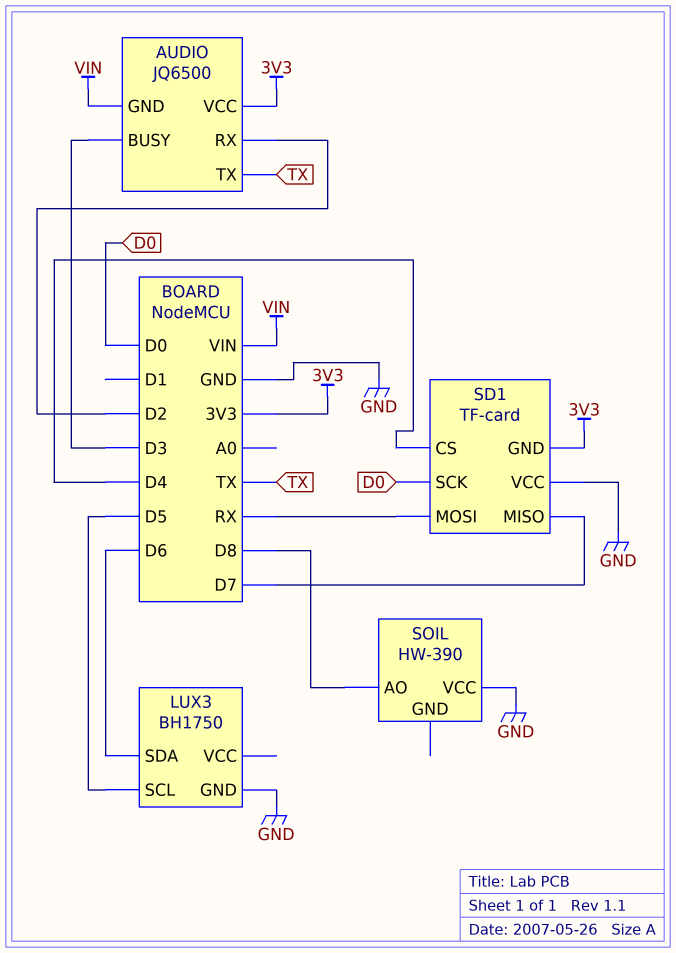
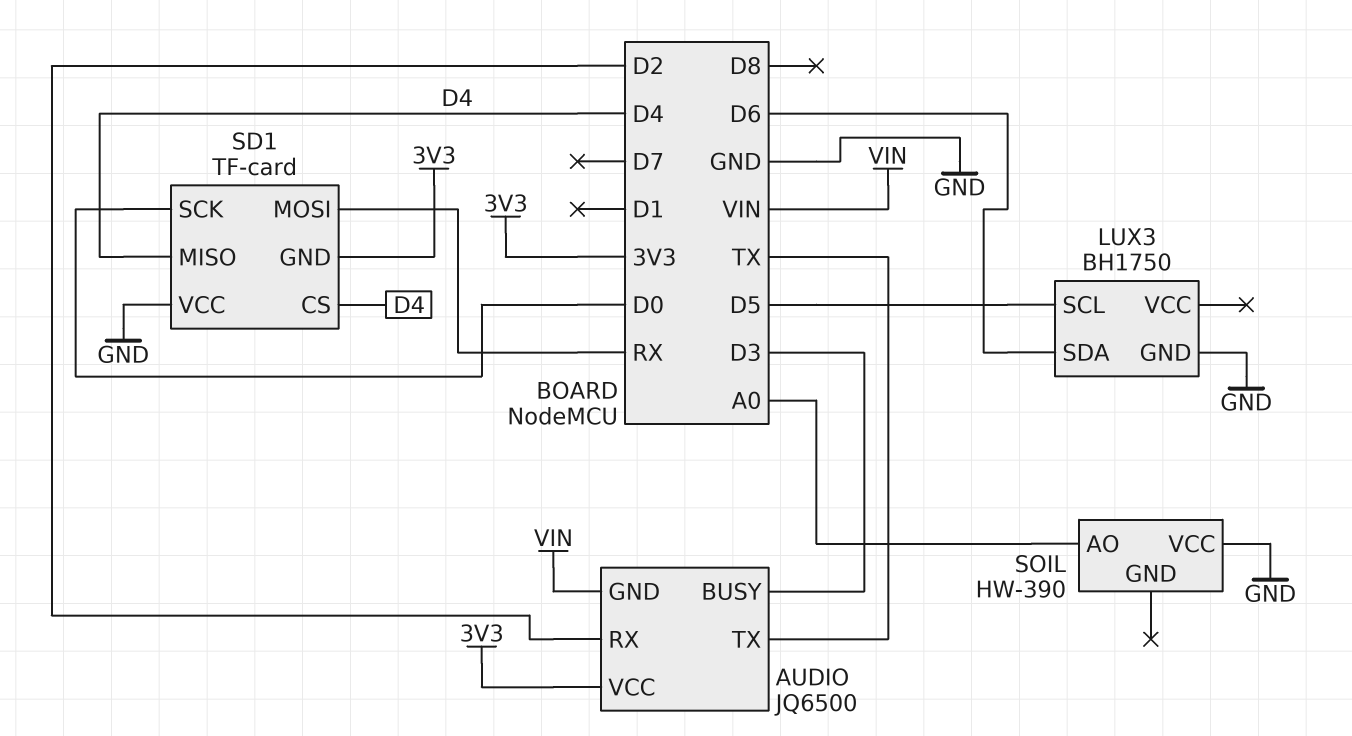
SD1 pin MISO: D7 -> D4
SOIL pin AO: D8 -> A0

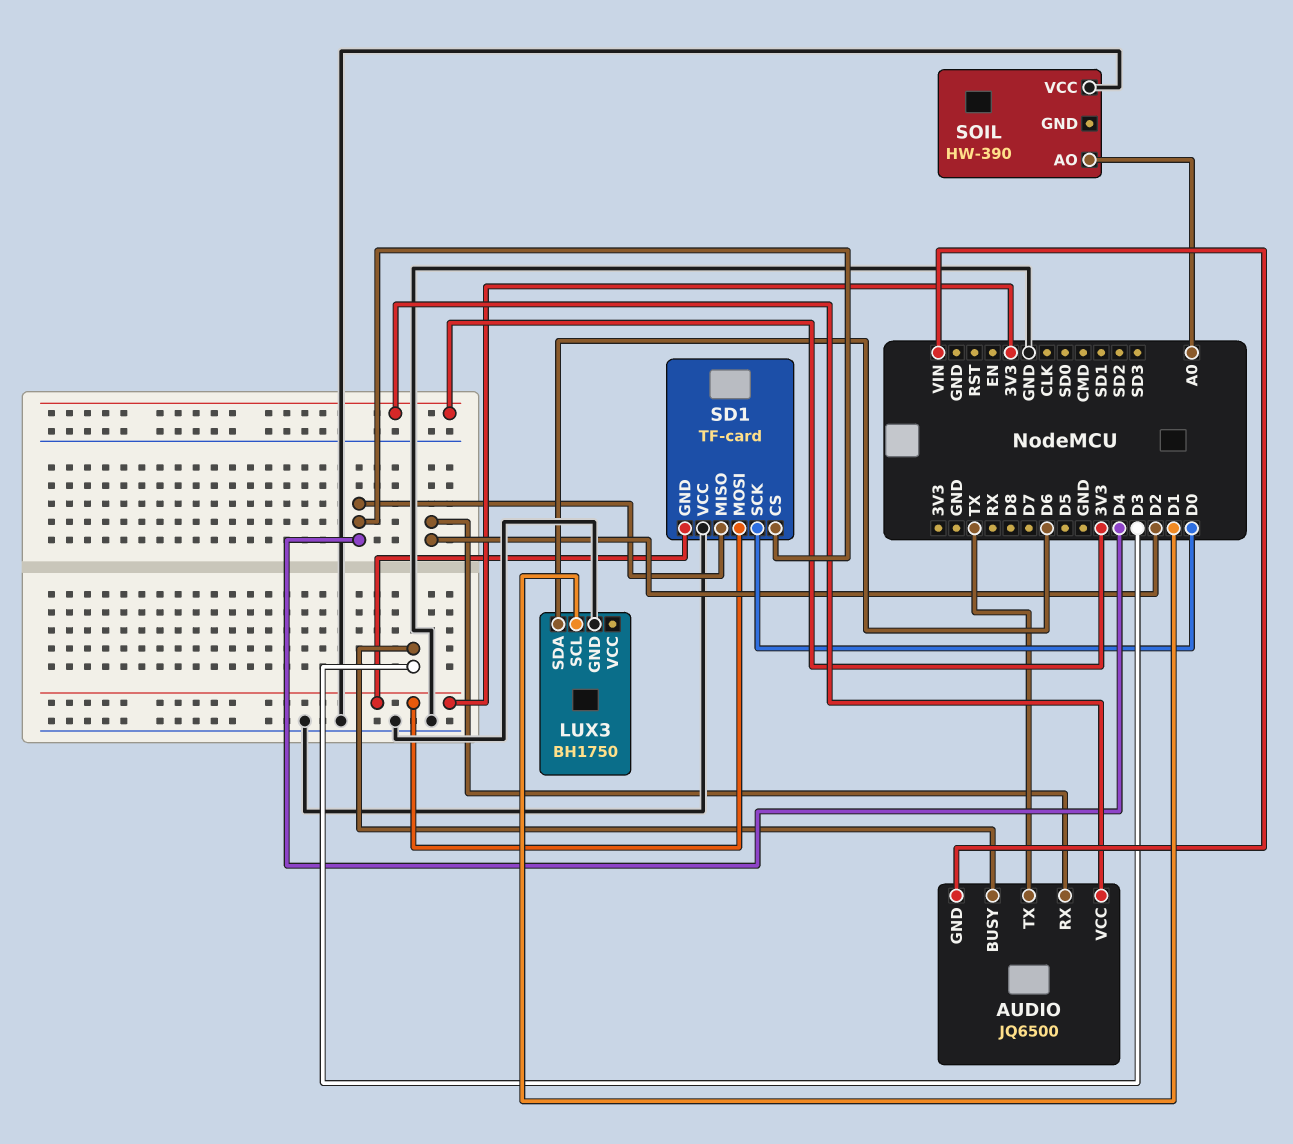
LUX3 pin SCL: D5 -> D1
SD1 pin MOSI: RX -> 3V3

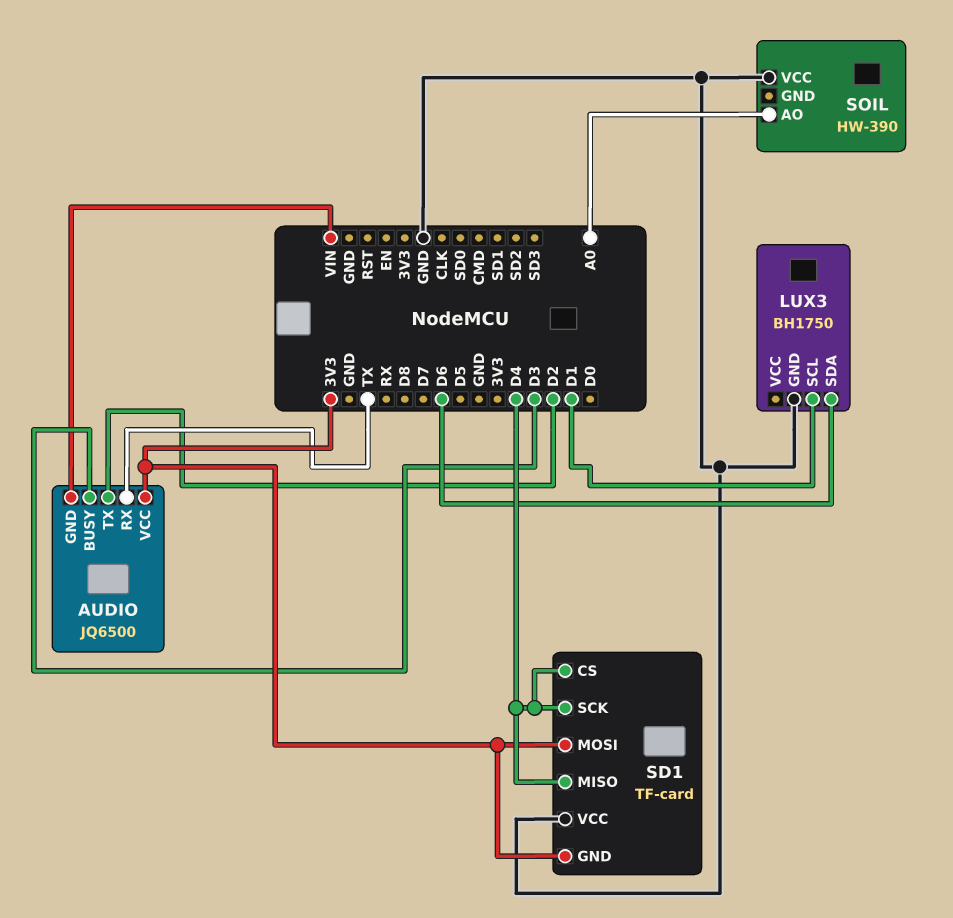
AUDIO pin RX: D2 -> TX
AUDIO pin TX: TX -> D2
SD1 pin SCK: D0 -> D4

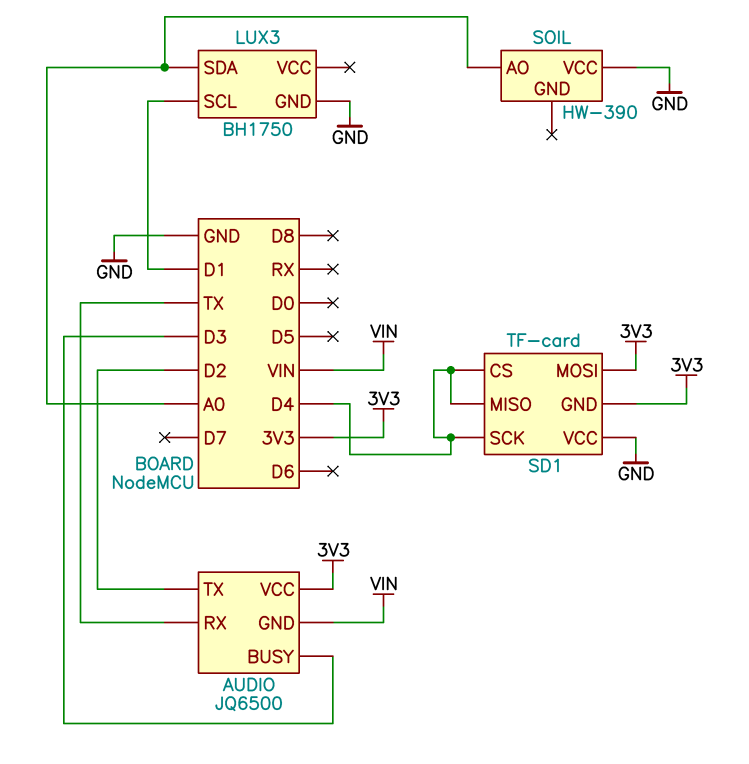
LUX3 pin SDA: D6 -> A0

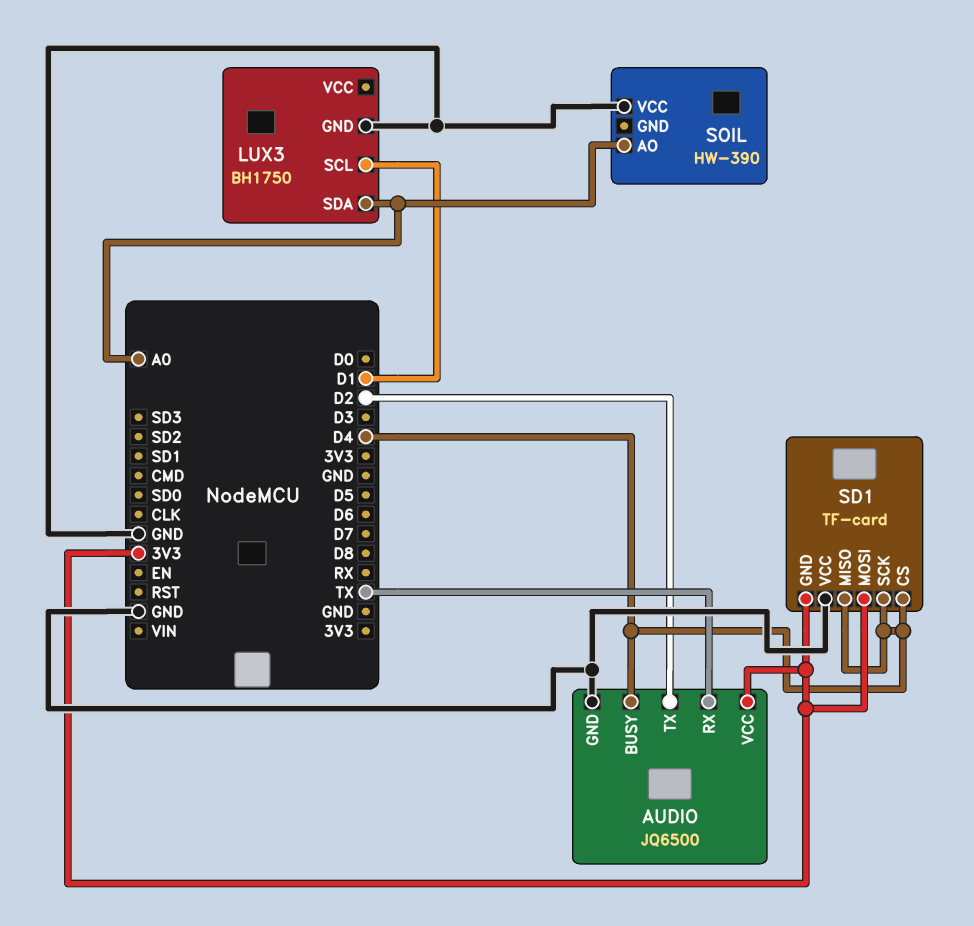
AUDIO pin BUSY: D3 -> D4
AUDIO pin GND: VIN -> GND

